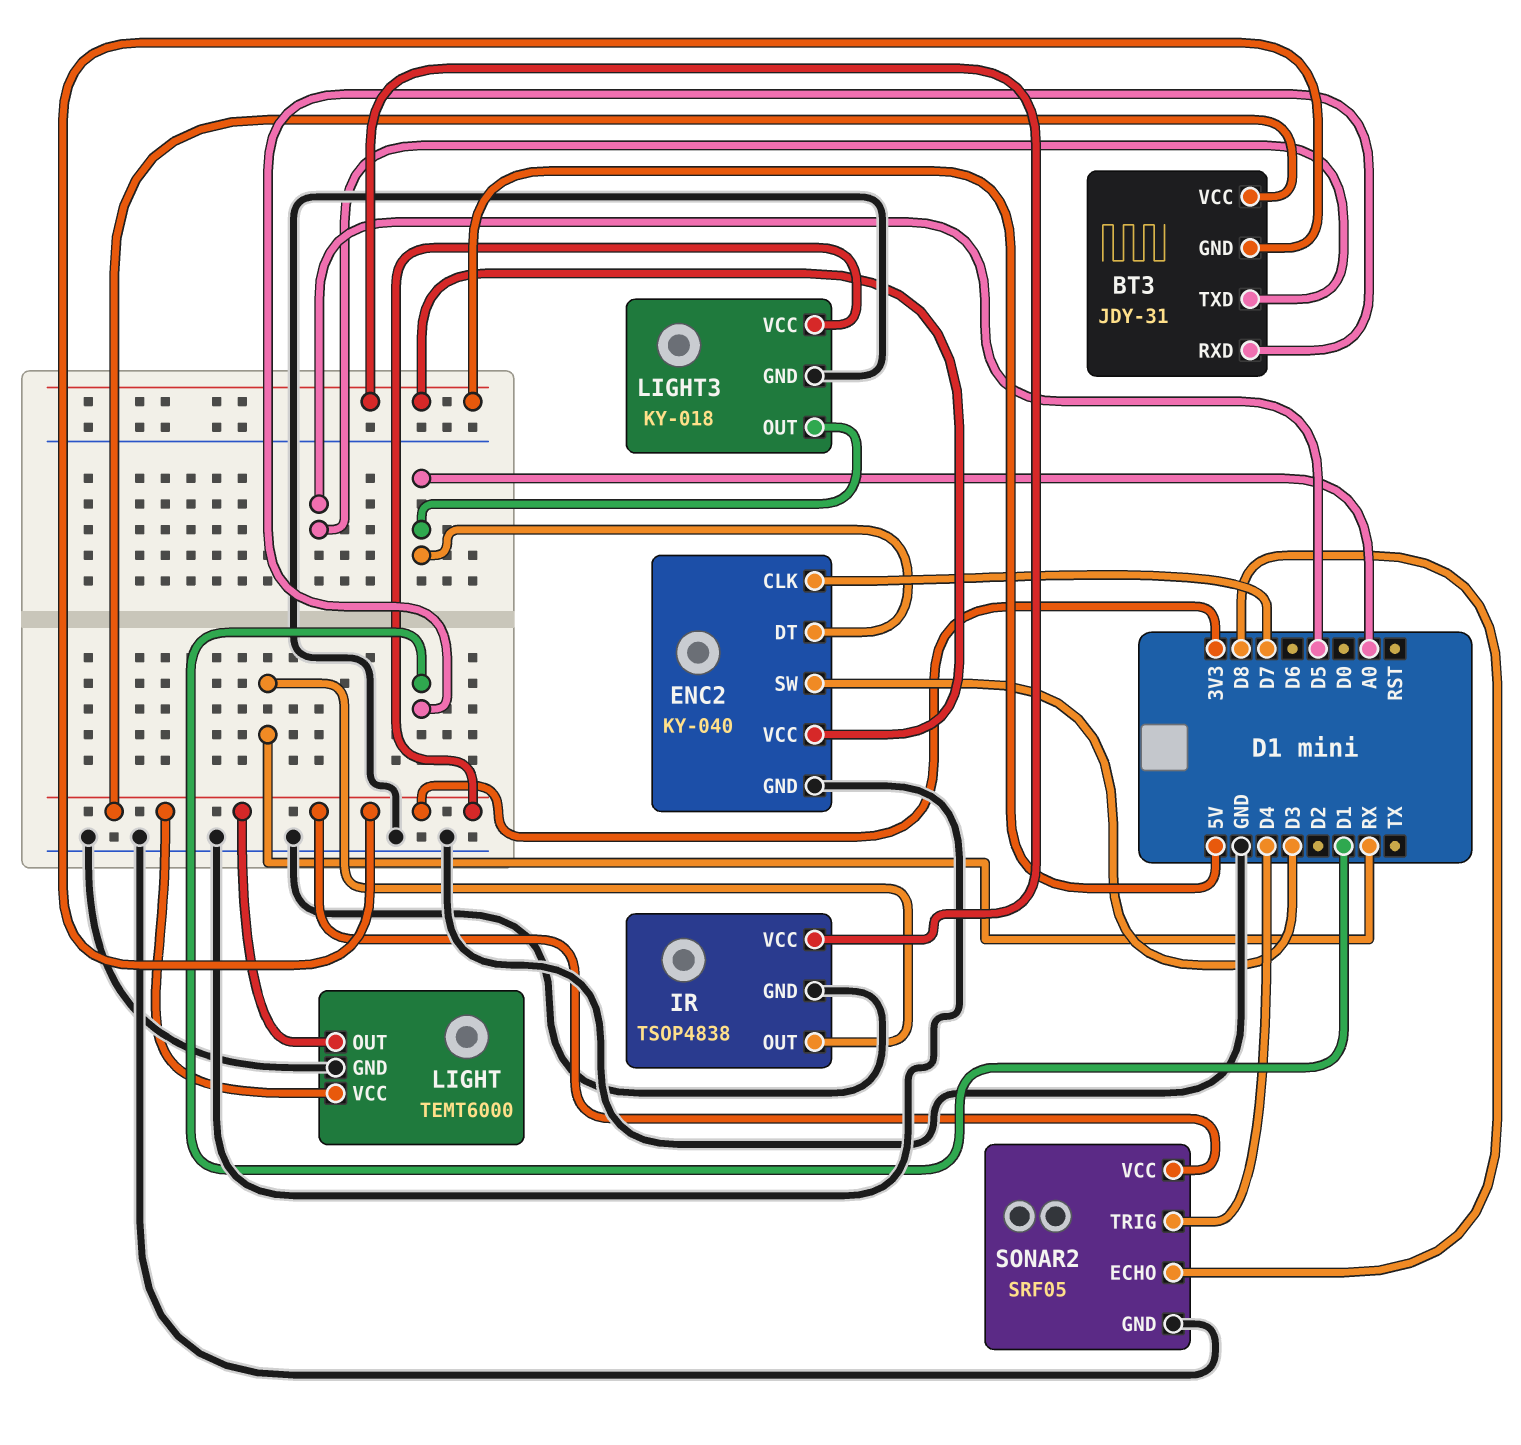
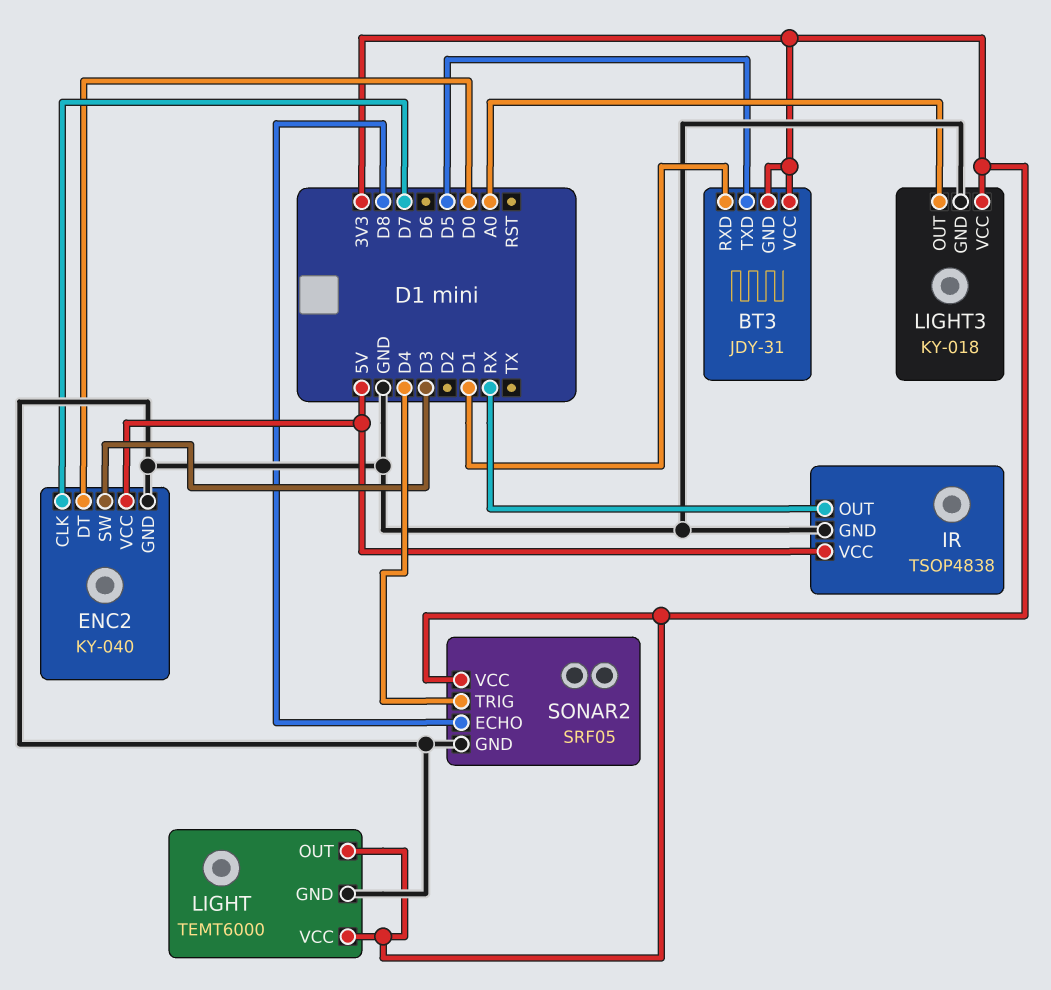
ENC2 pin DT: A0 -> D0

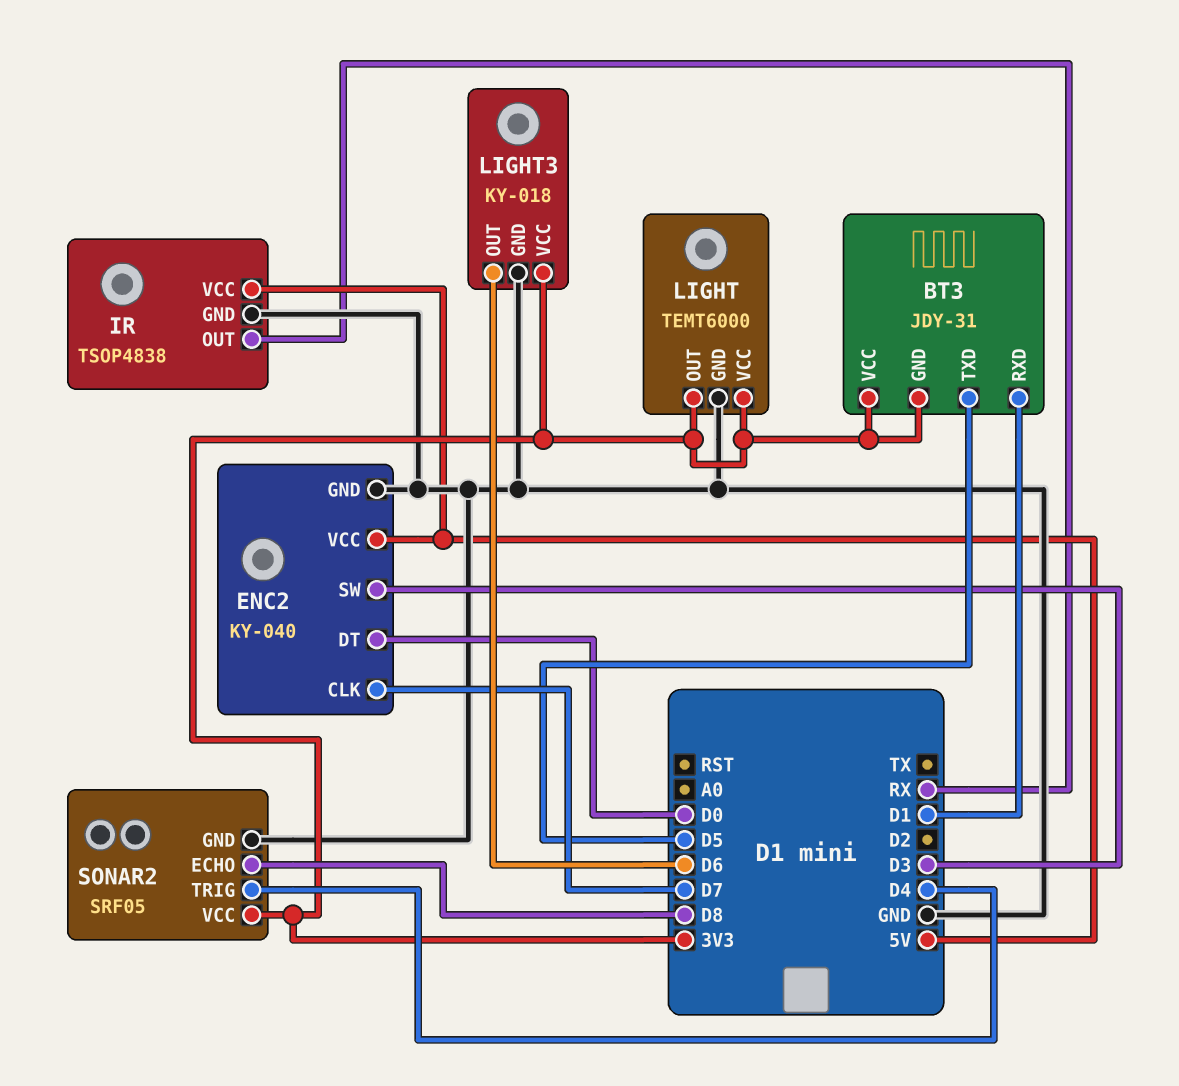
LIGHT3 pin OUT: A0 -> D6

